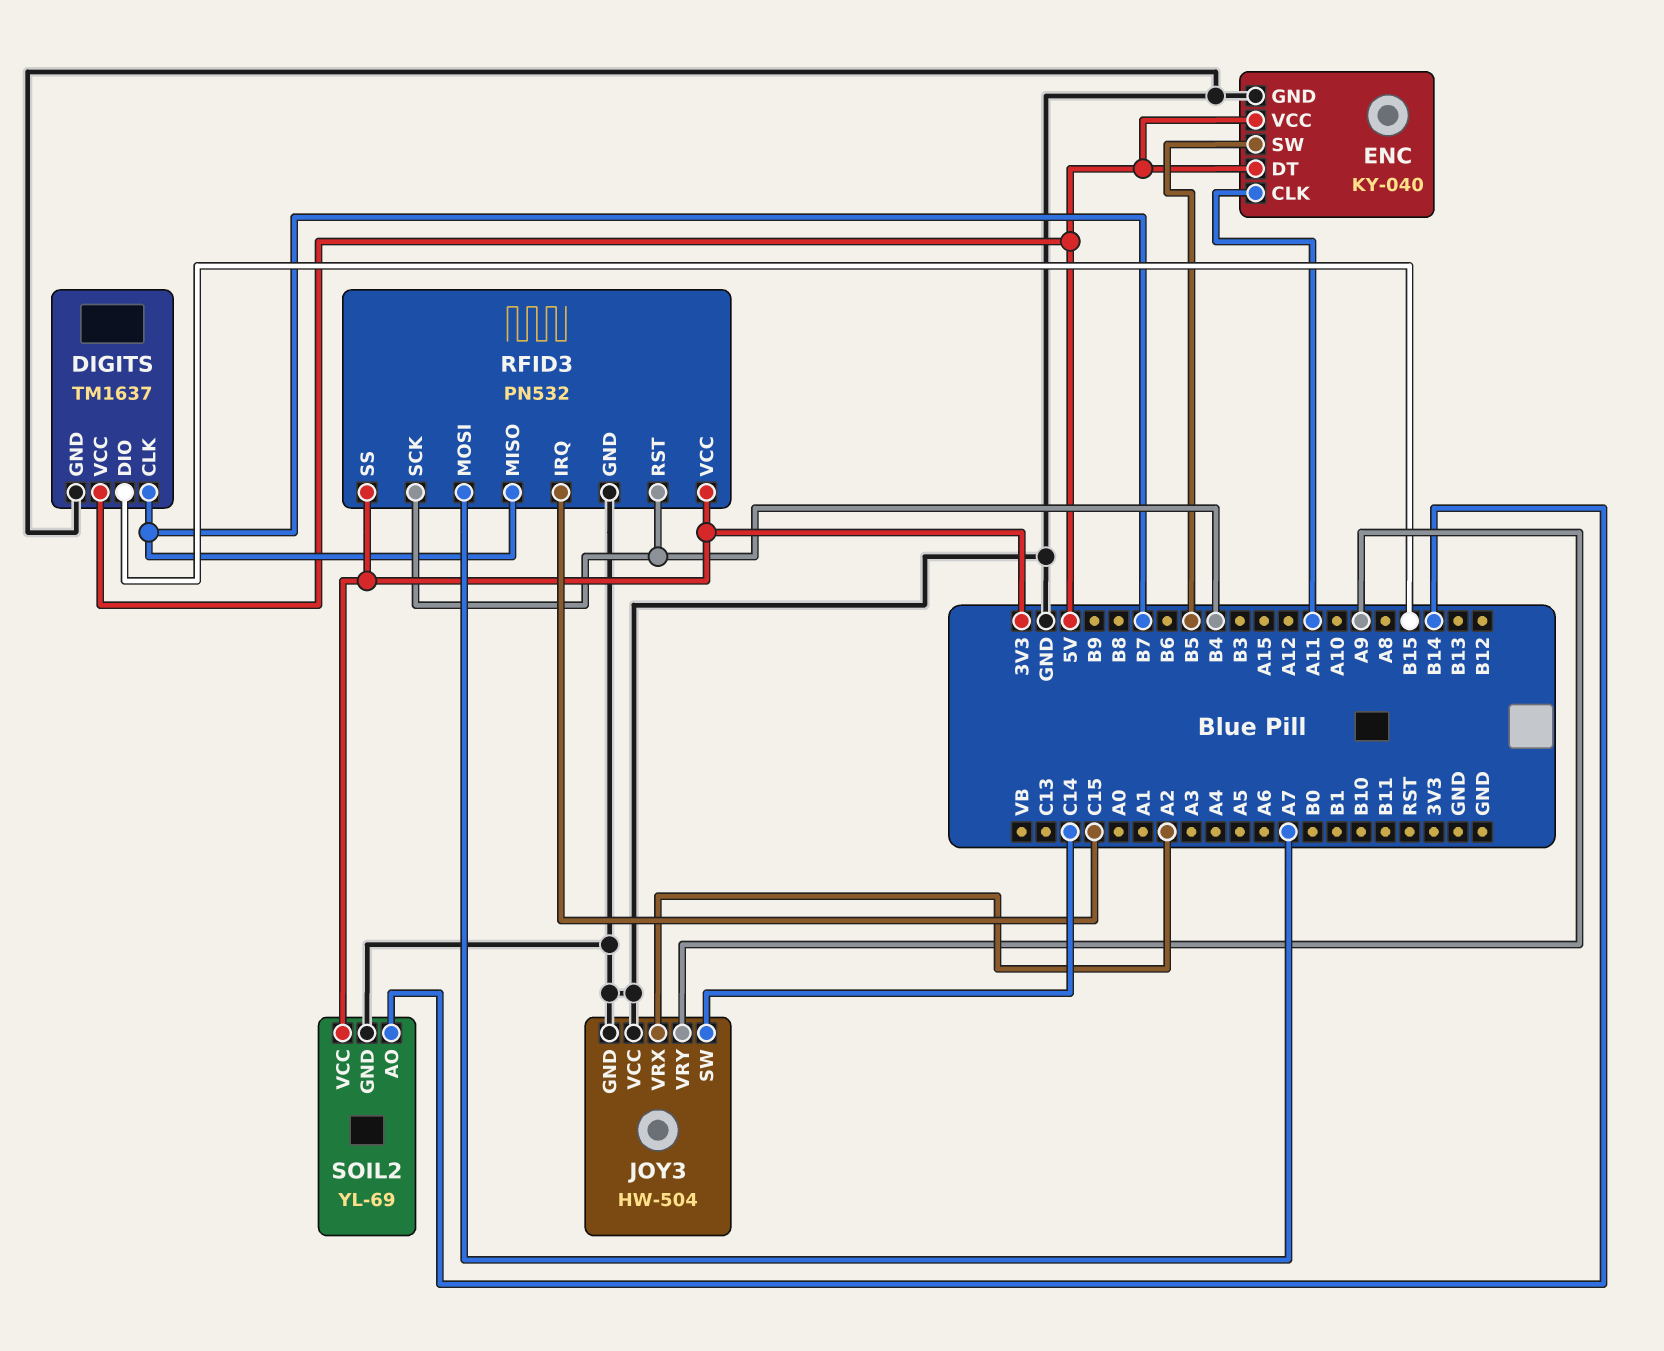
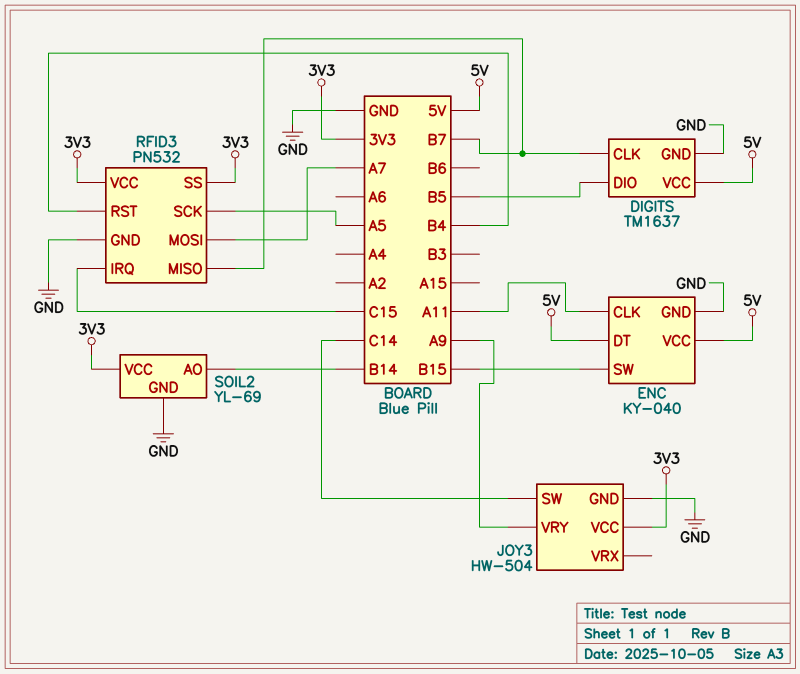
DIGITS pin DIO: B15 -> B5
ENC pin SW: B5 -> B15
JOY3 pin VCC: GND -> 3V3
JOY3 pin VRX: A2 -> none
RFID3 pin SCK: B4 -> A5

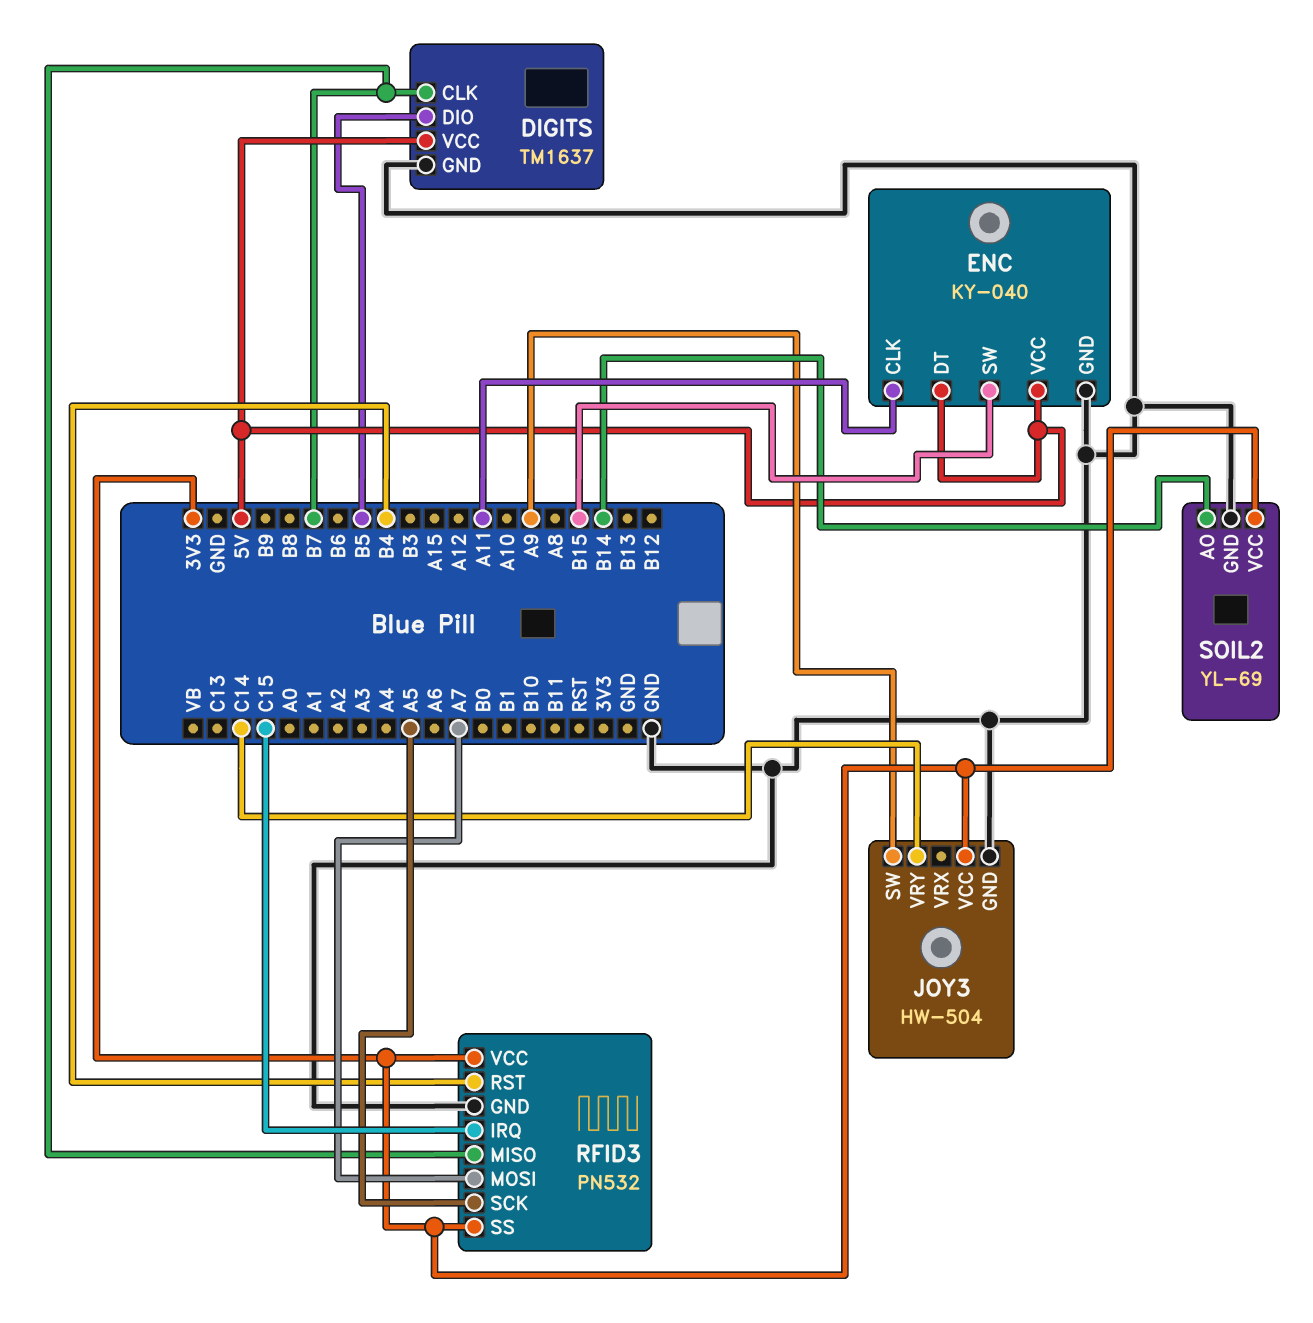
JOY3 pin SW: C14 -> A9
JOY3 pin VRY: A9 -> C14

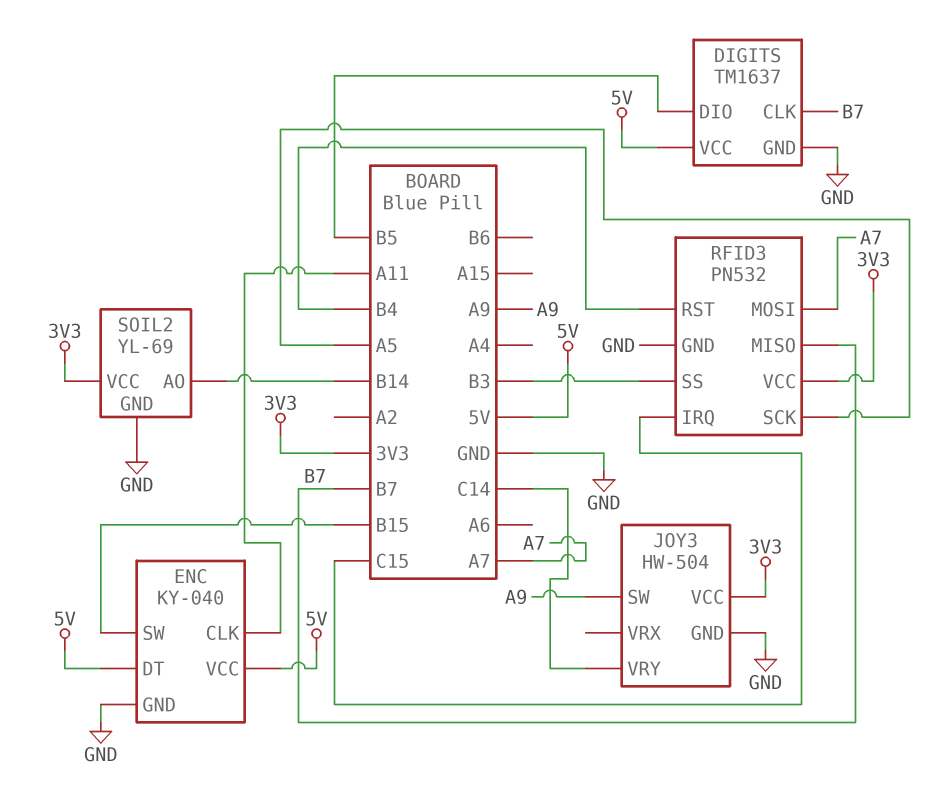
RFID3 pin SS: 3V3 -> B3

